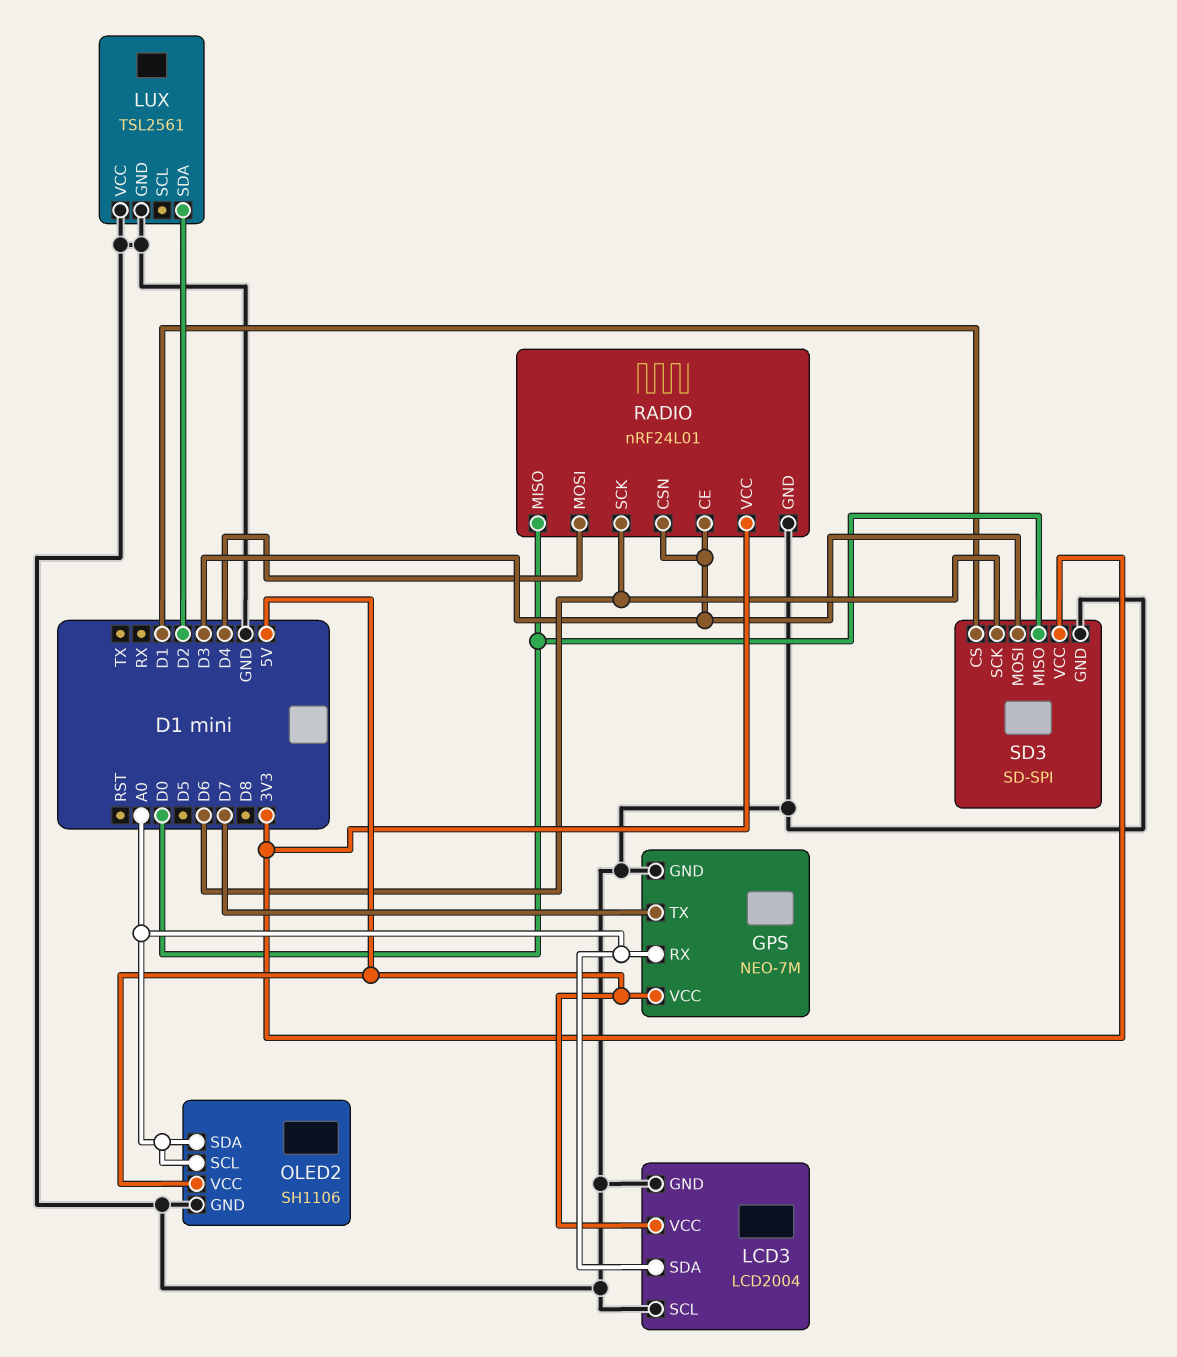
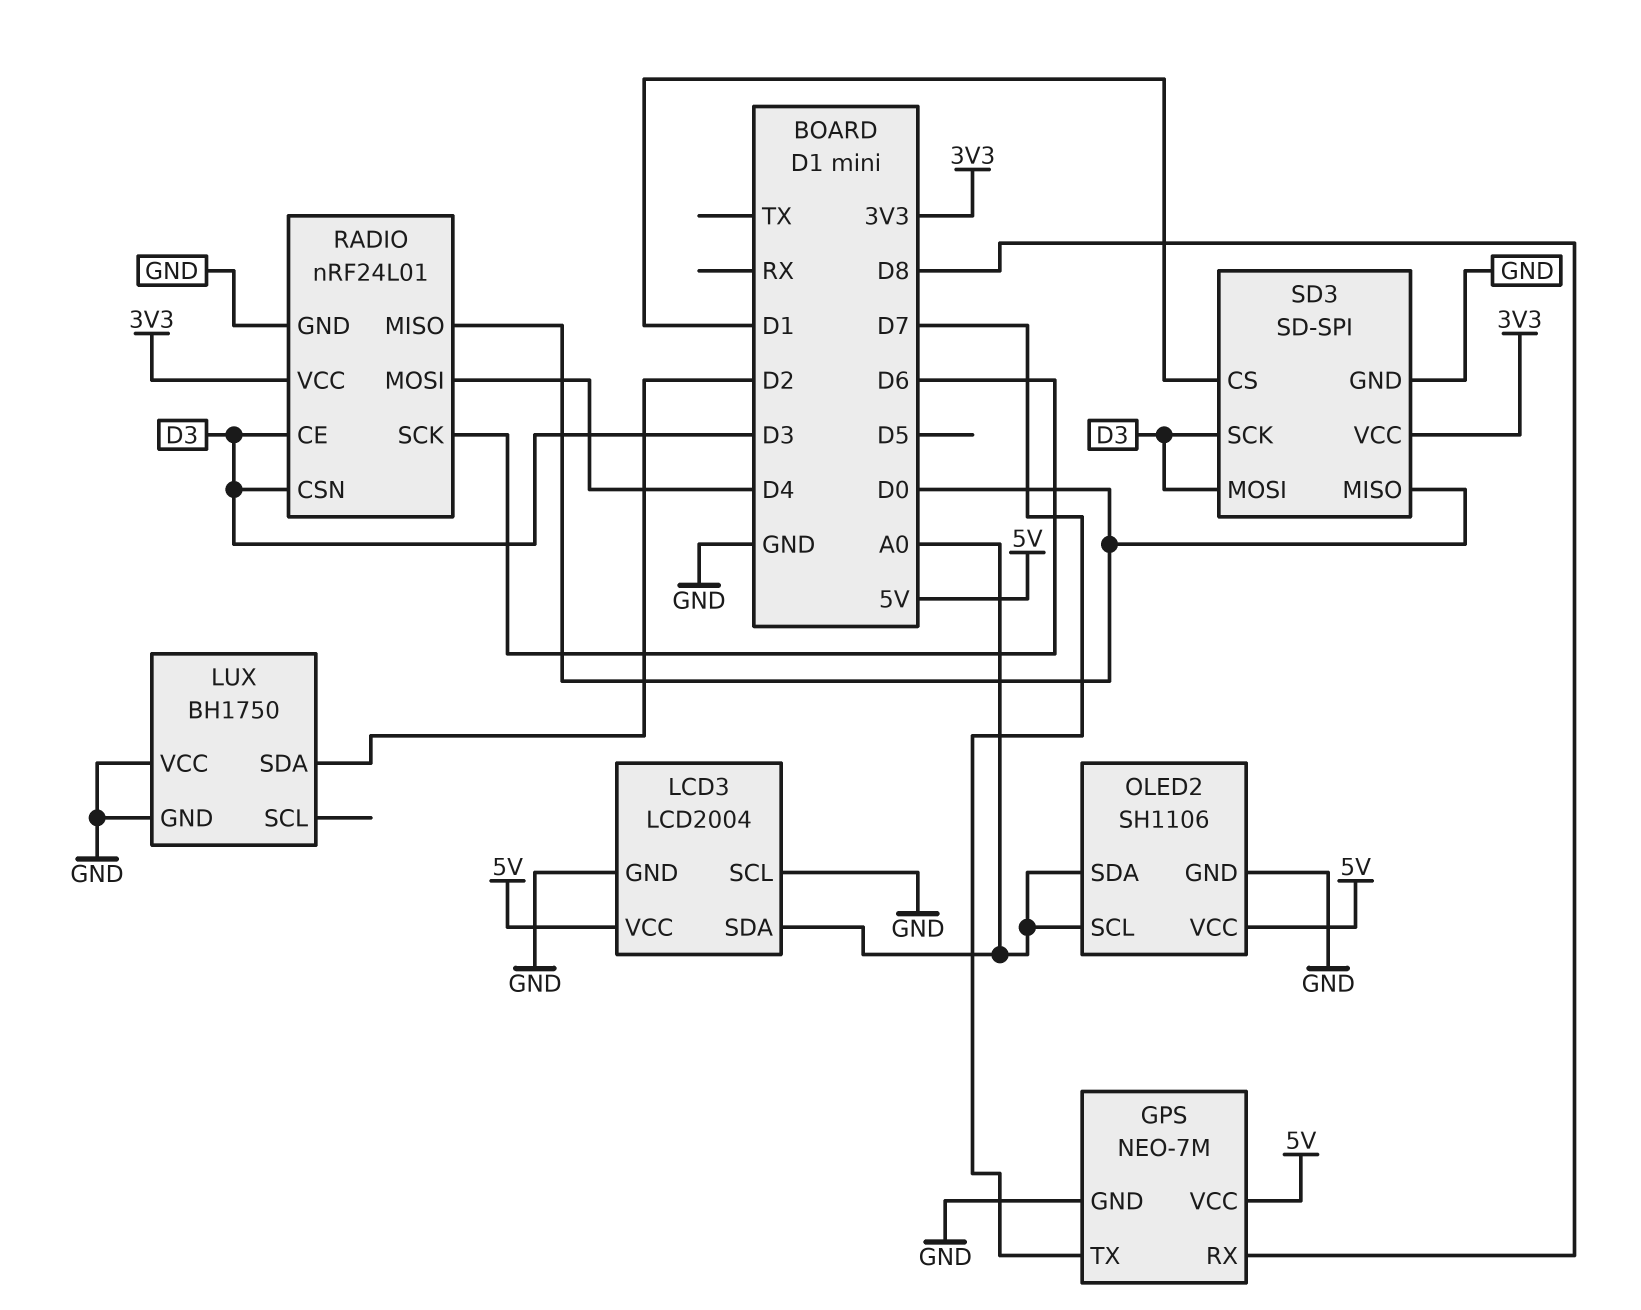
GPS pin RX: A0 -> D8
LUX: TSL2561 -> BH1750
SD3 pin SCK: D6 -> D3

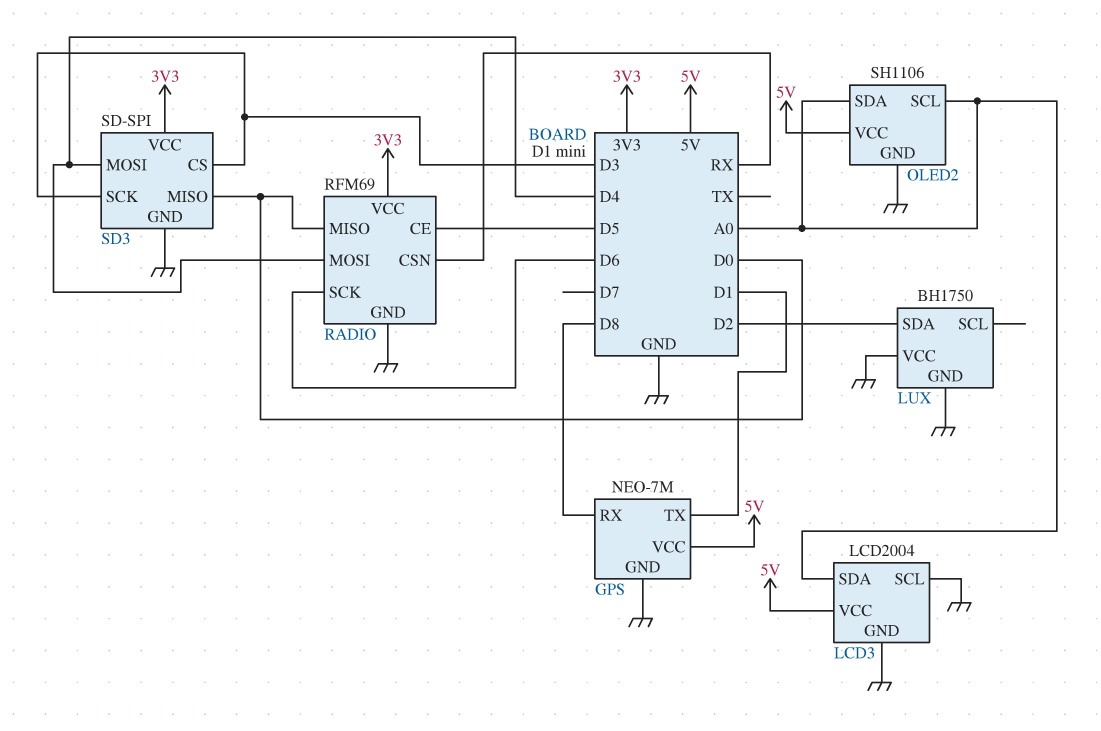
GPS pin TX: D7 -> D1
RADIO: nRF24L01 -> RFM69
RADIO pin CE: D3 -> D5
RADIO pin CSN: D3 -> RX
SD3 pin CS: D1 -> D3
SD3 pin MOSI: D3 -> D4

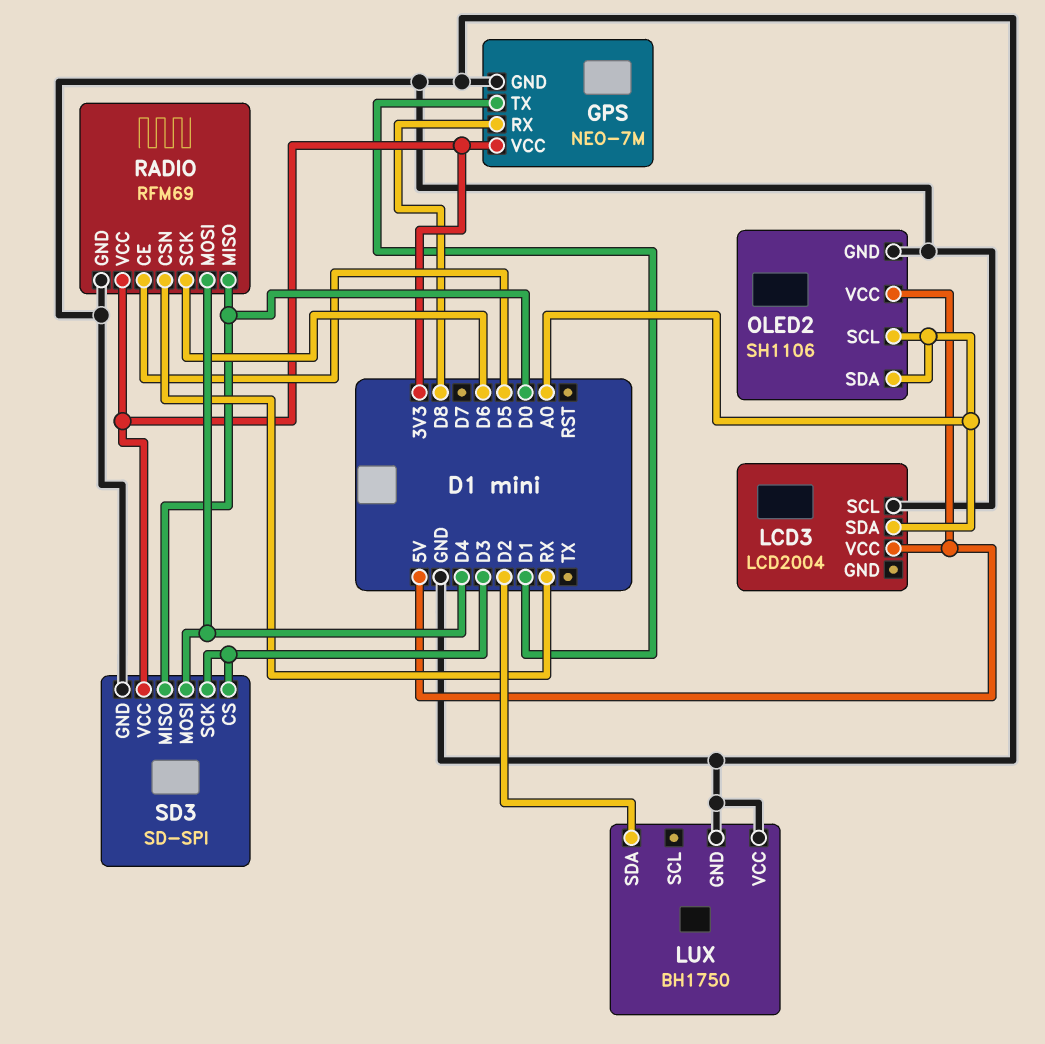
GPS pin VCC: 5V -> 3V3
LCD3 pin GND: GND -> none

